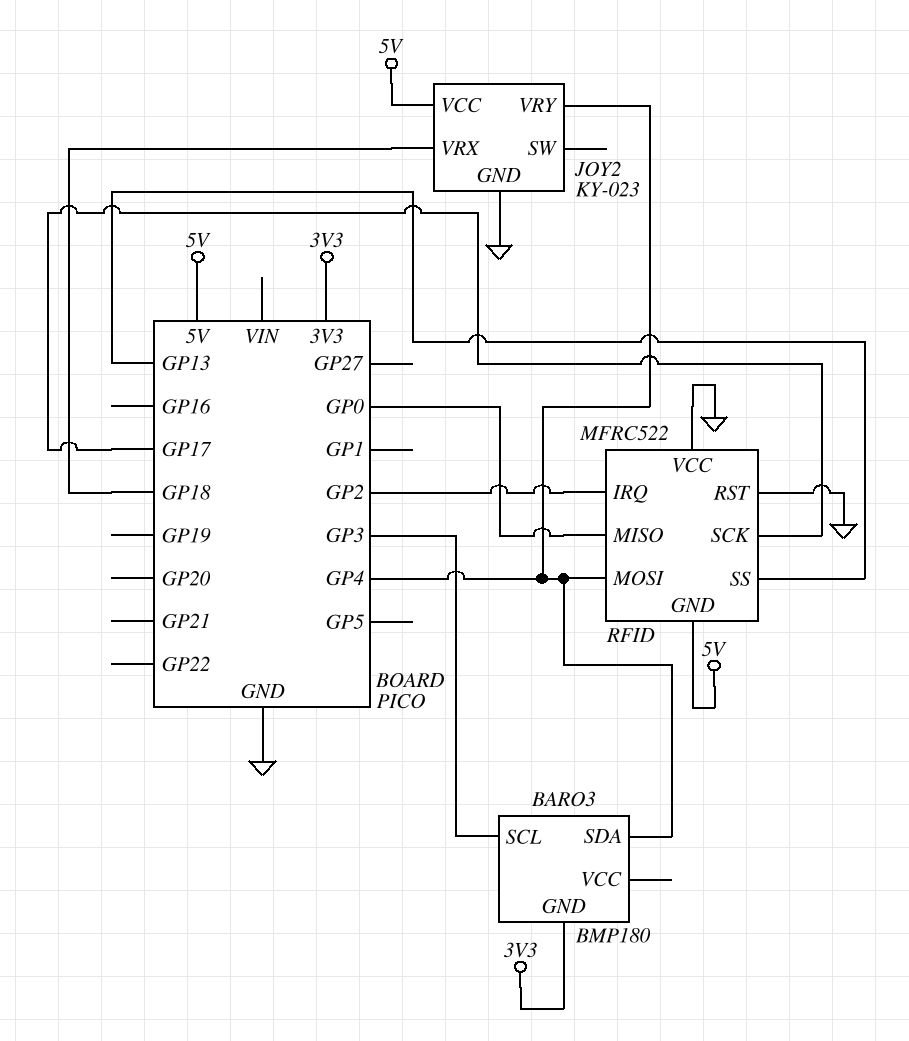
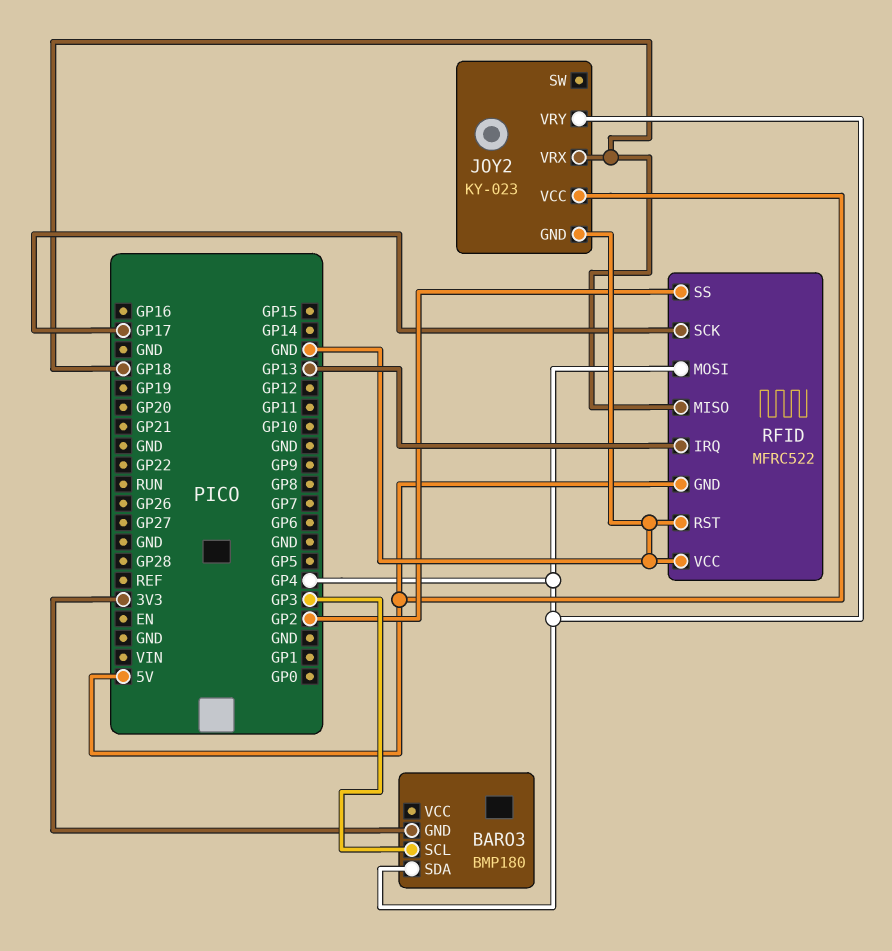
RFID pin IRQ: GP2 -> GP13
RFID pin MISO: GP0 -> GP18
RFID pin SS: GP13 -> GP2

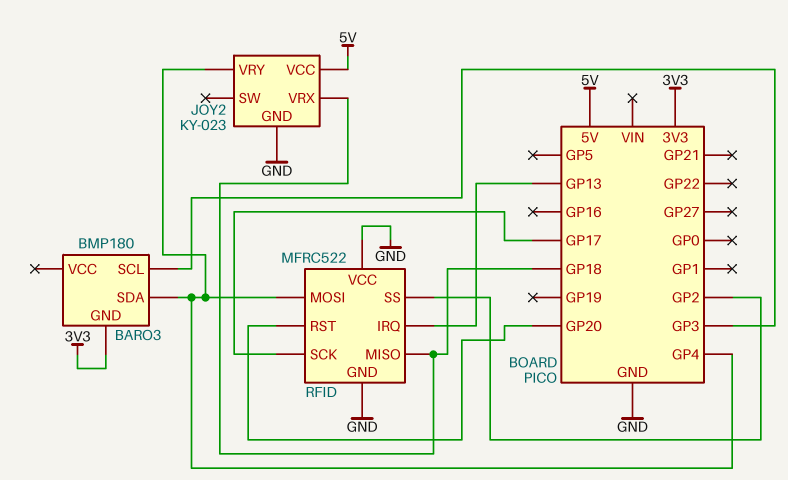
RFID pin GND: 5V -> GND
RFID pin RST: GND -> GP20

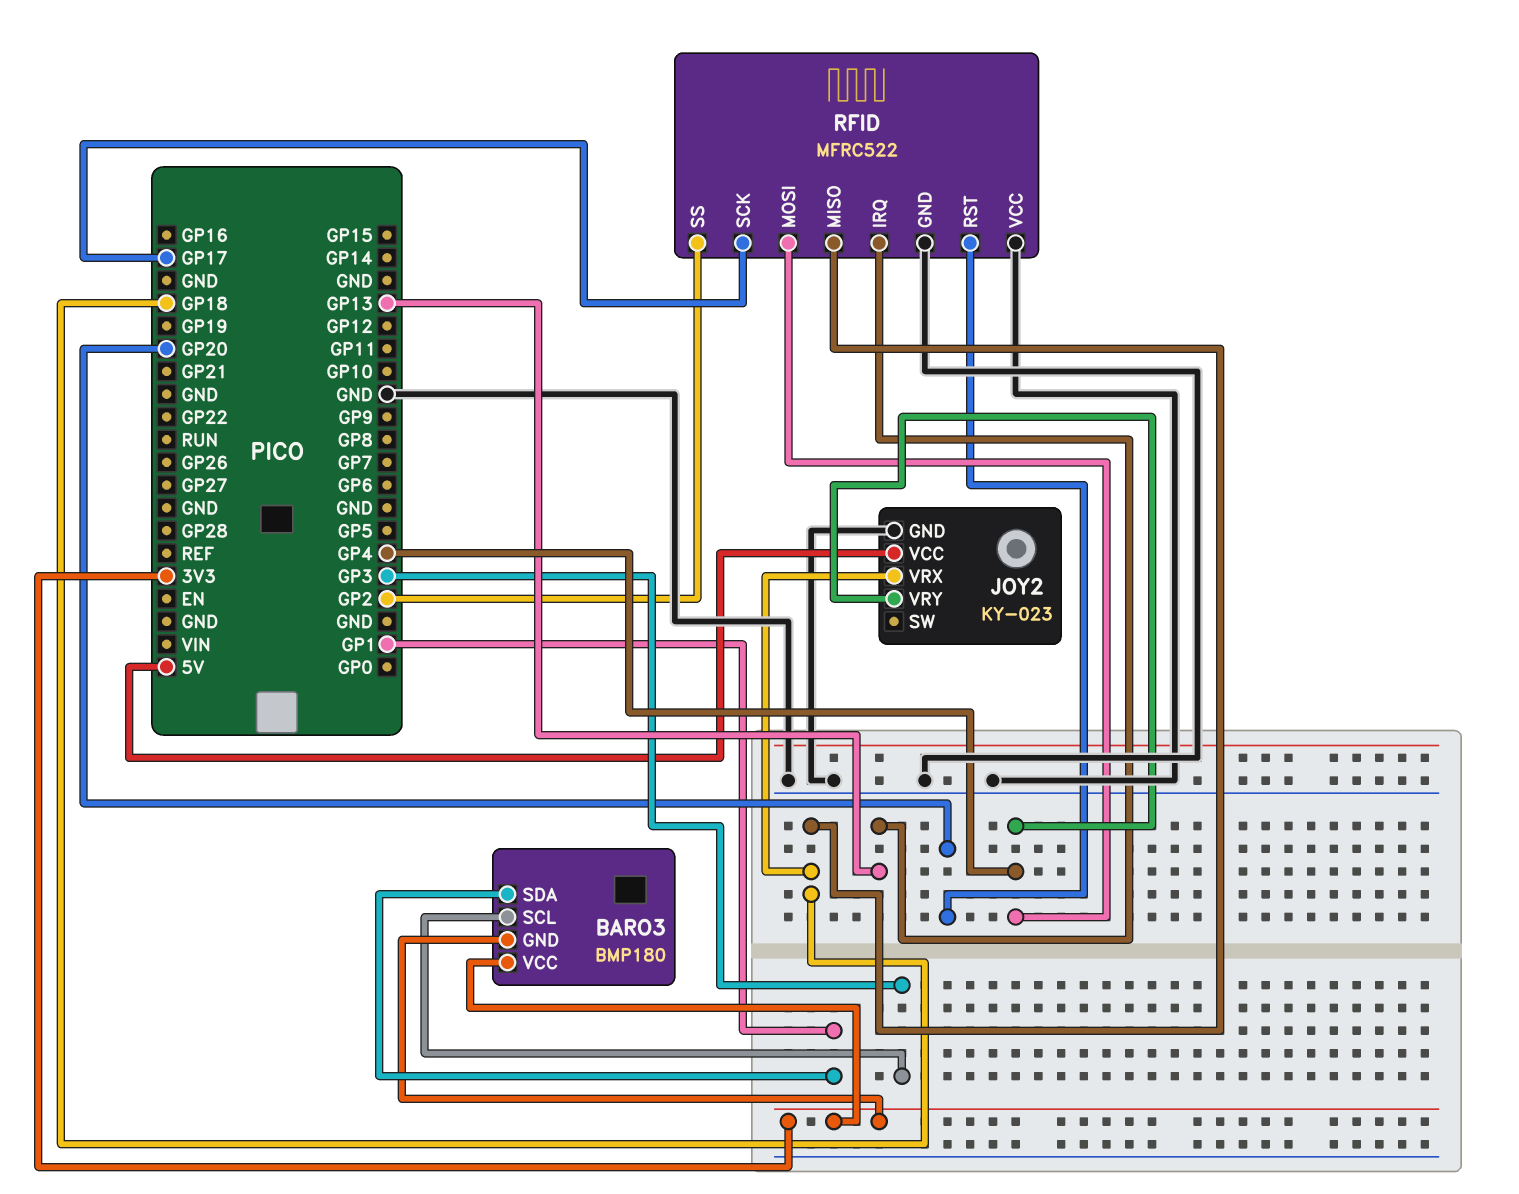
BARO3 pin SDA: GP4 -> GP1
BARO3 pin VCC: none -> 3V3

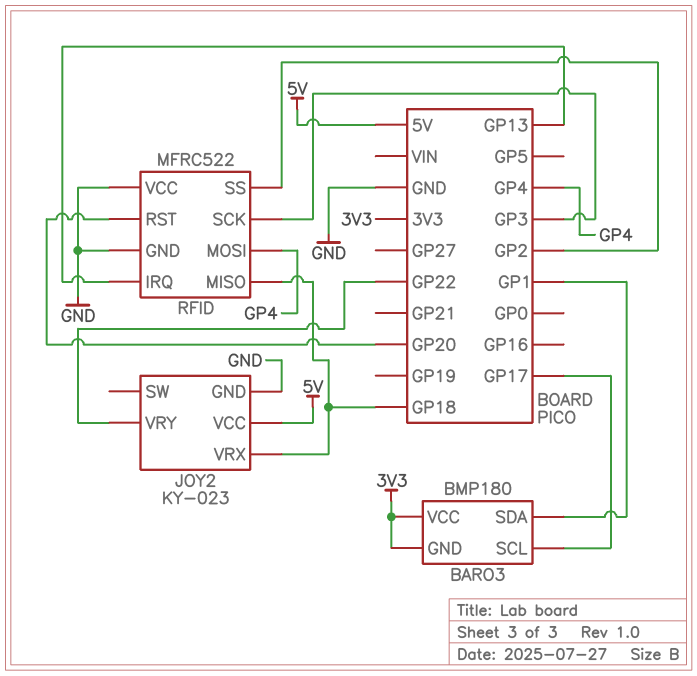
BARO3 pin SCL: GP3 -> GP17
JOY2 pin VRY: GP4 -> GP22
RFID pin SCK: GP17 -> GP3

